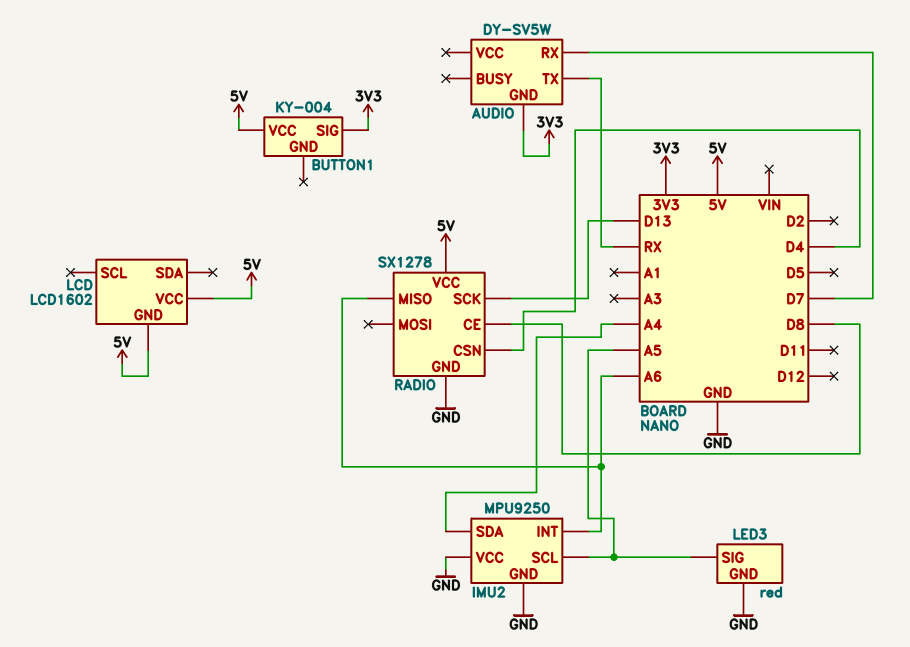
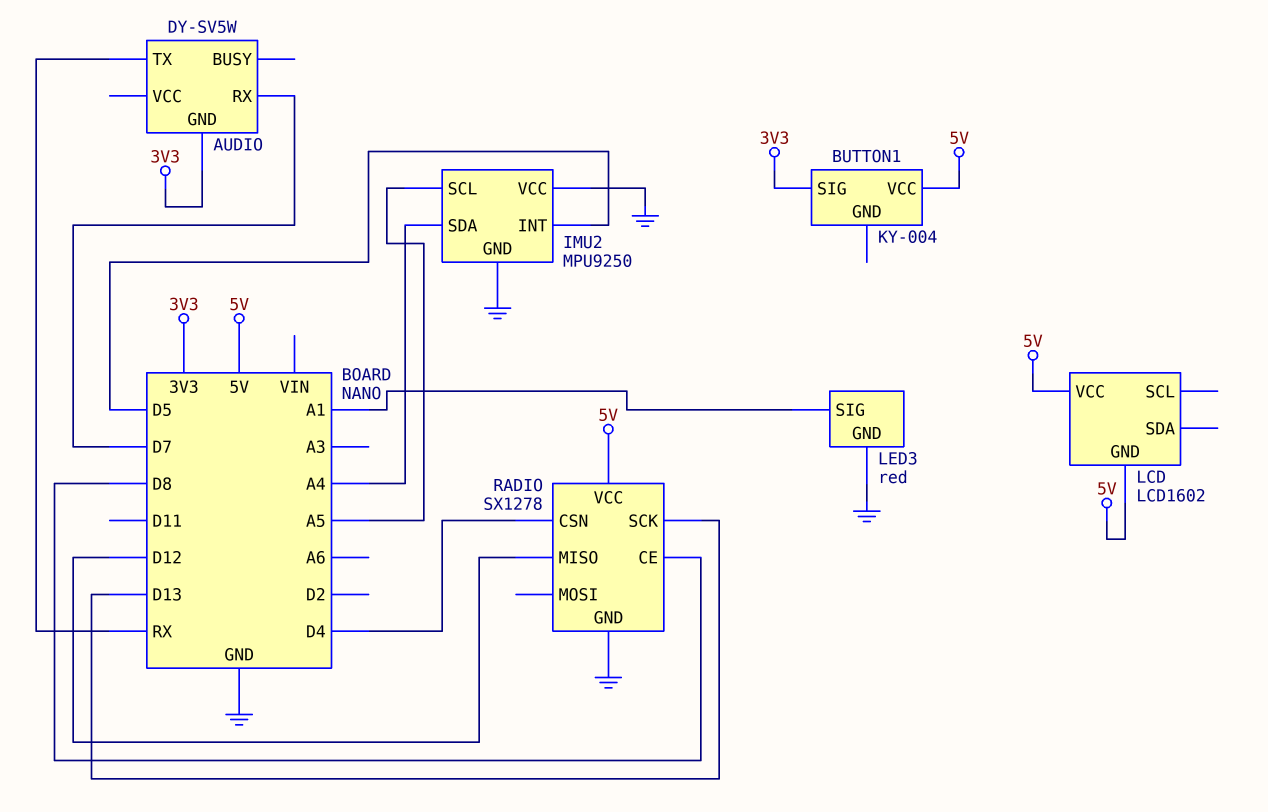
IMU2 pin INT: A6 -> D5
LED3 pin SIG: A5 -> A1
RADIO pin MISO: A6 -> D12

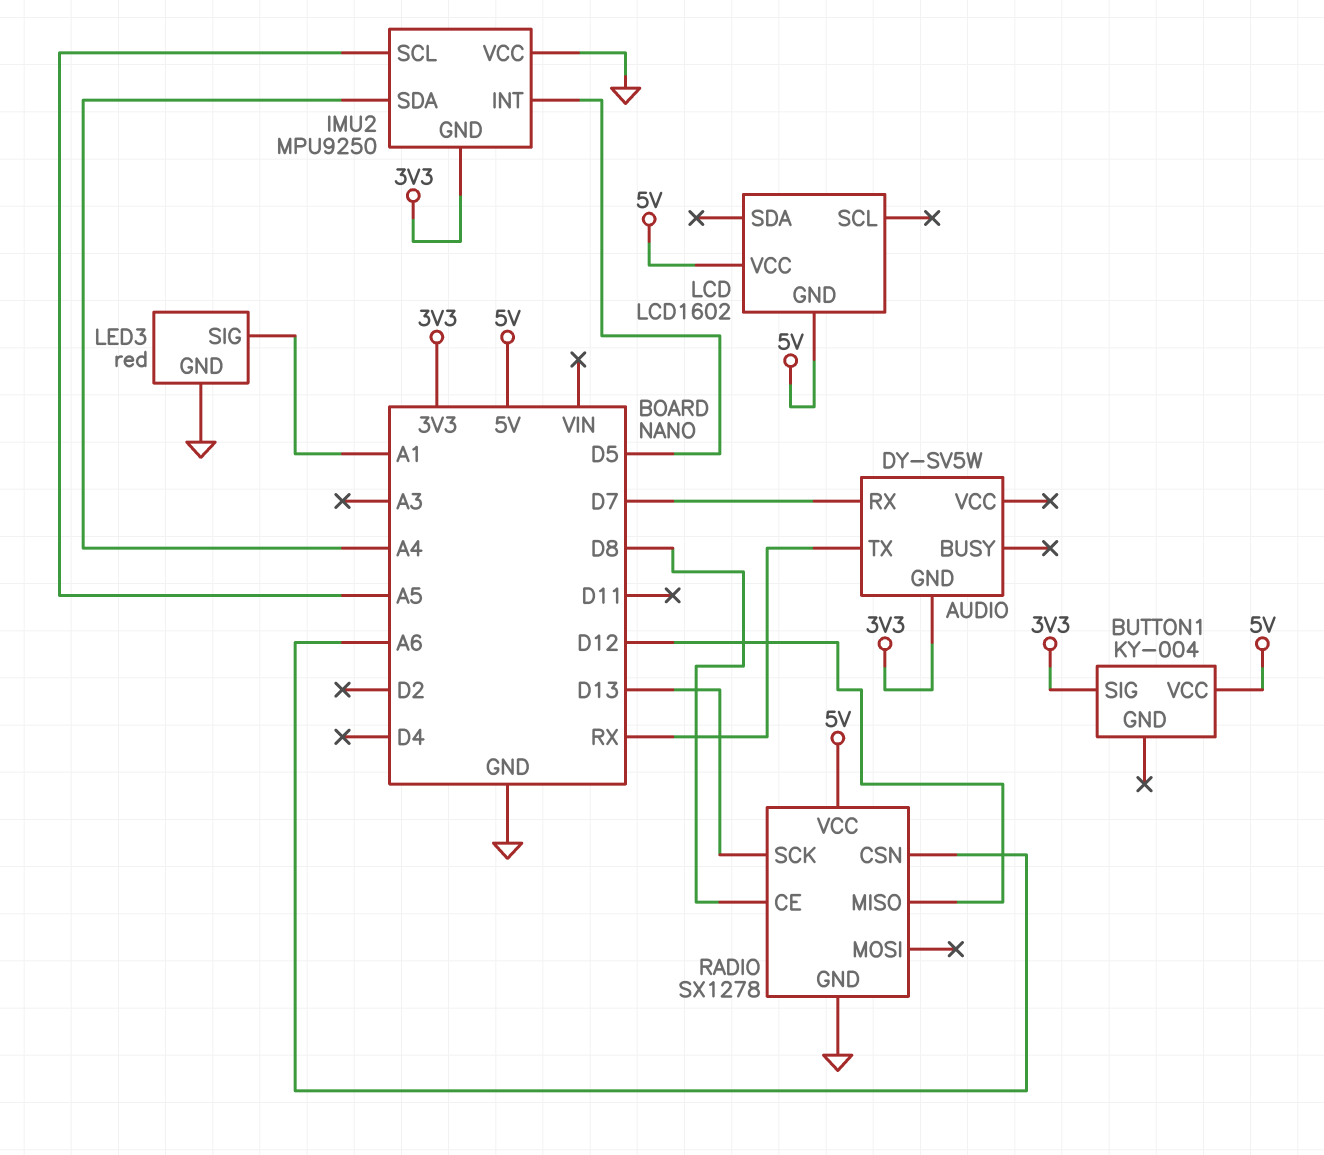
IMU2 pin GND: GND -> 3V3
RADIO pin CSN: D4 -> A6

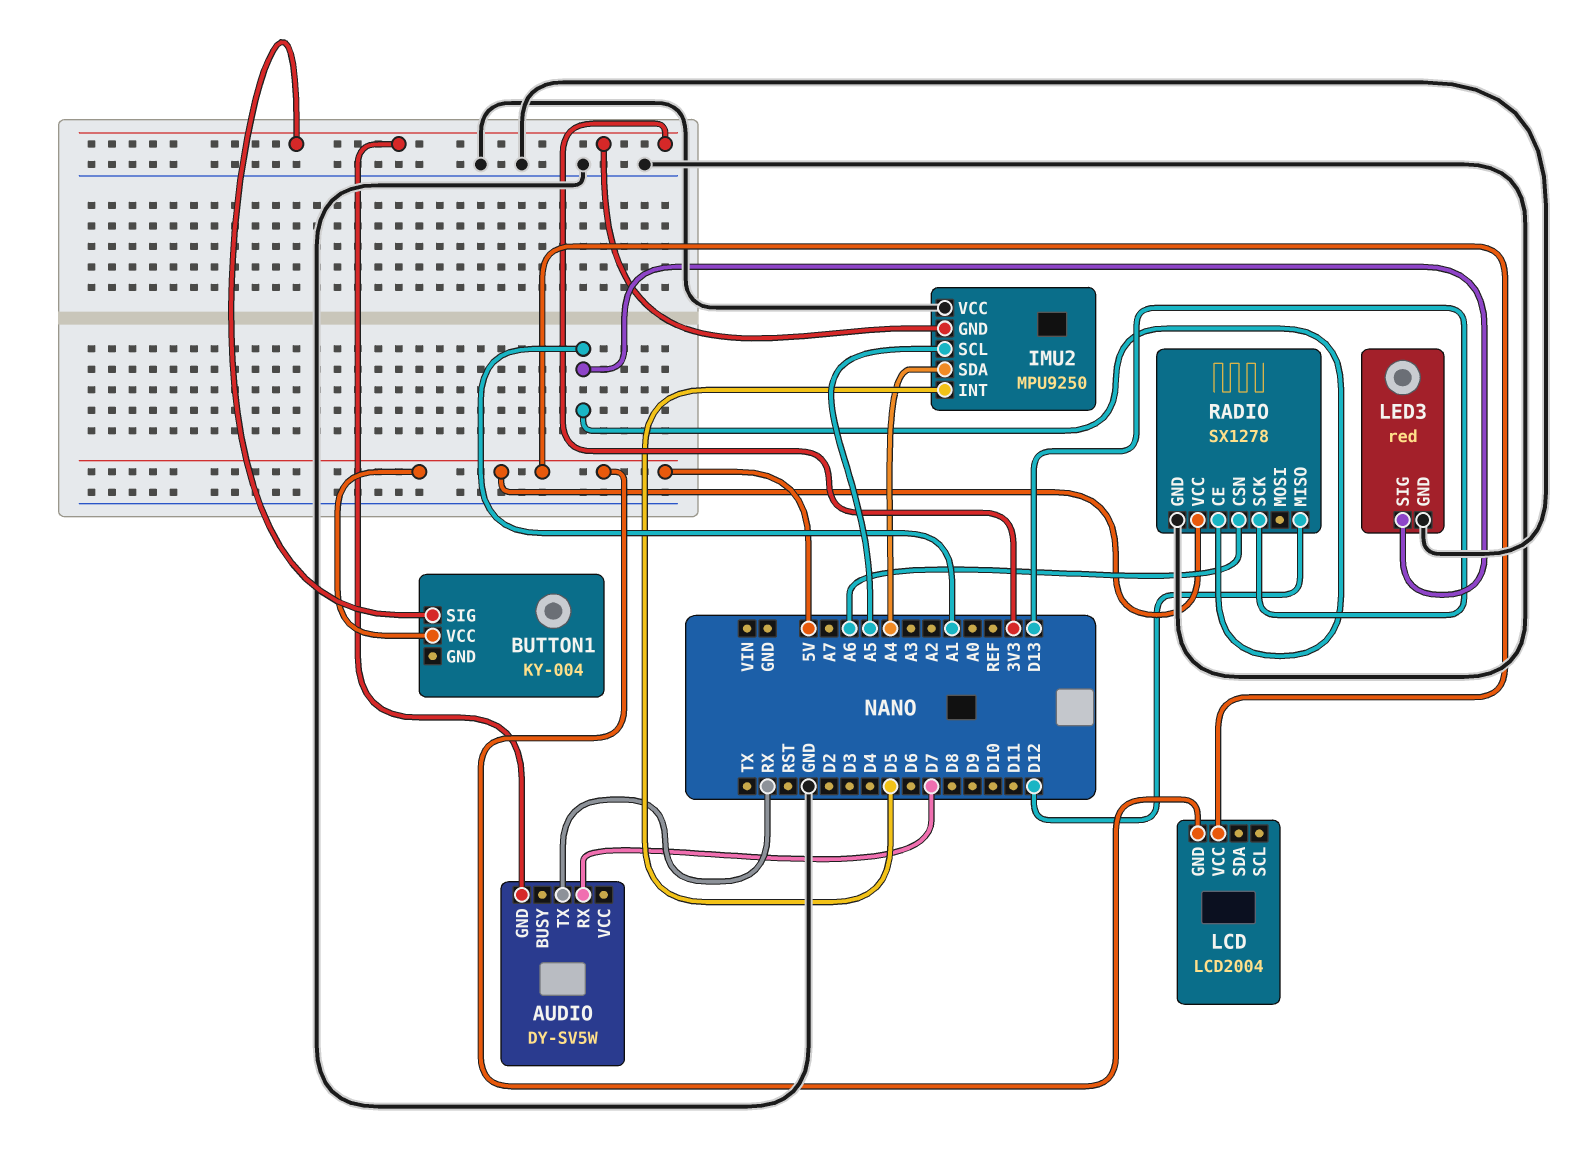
LCD: LCD1602 -> LCD2004
RADIO pin CE: D8 -> A1

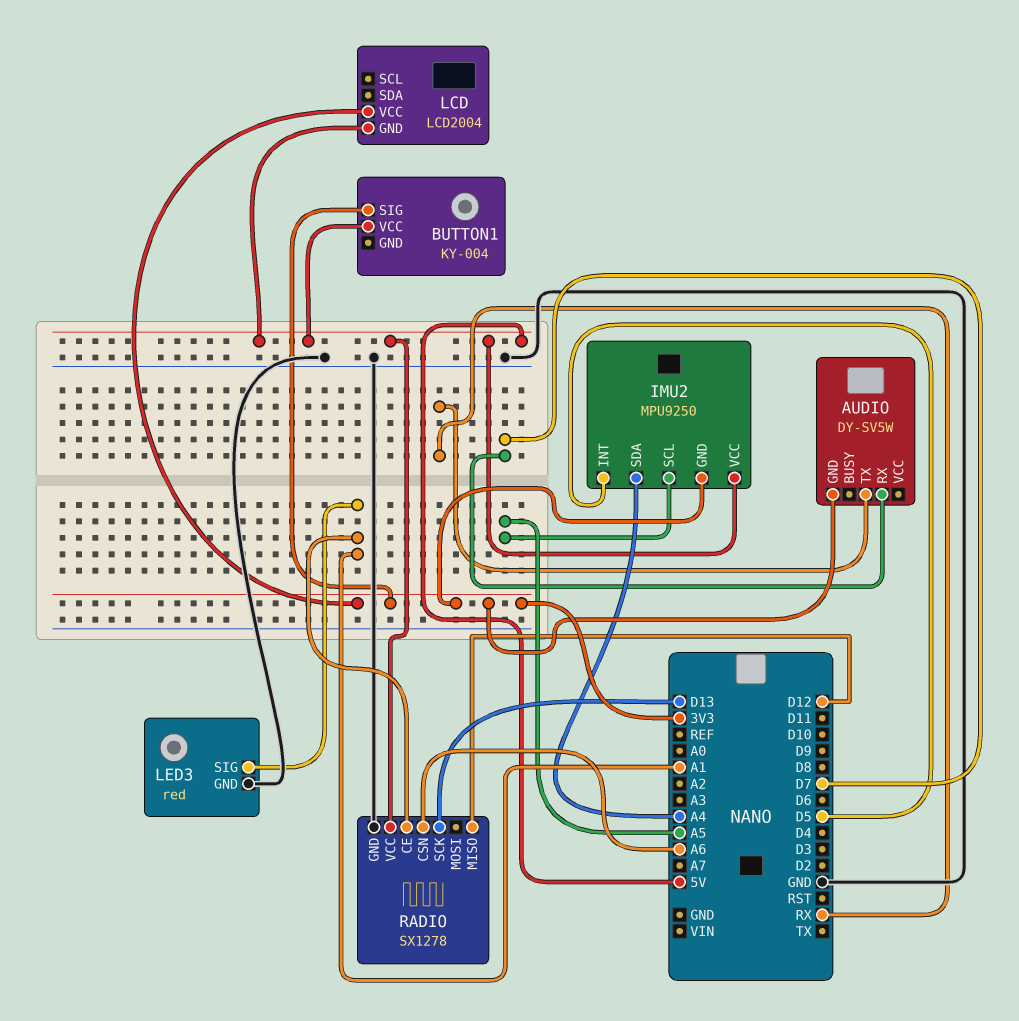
IMU2 pin VCC: GND -> 5V
LCD pin VCC: 5V -> 3V3

